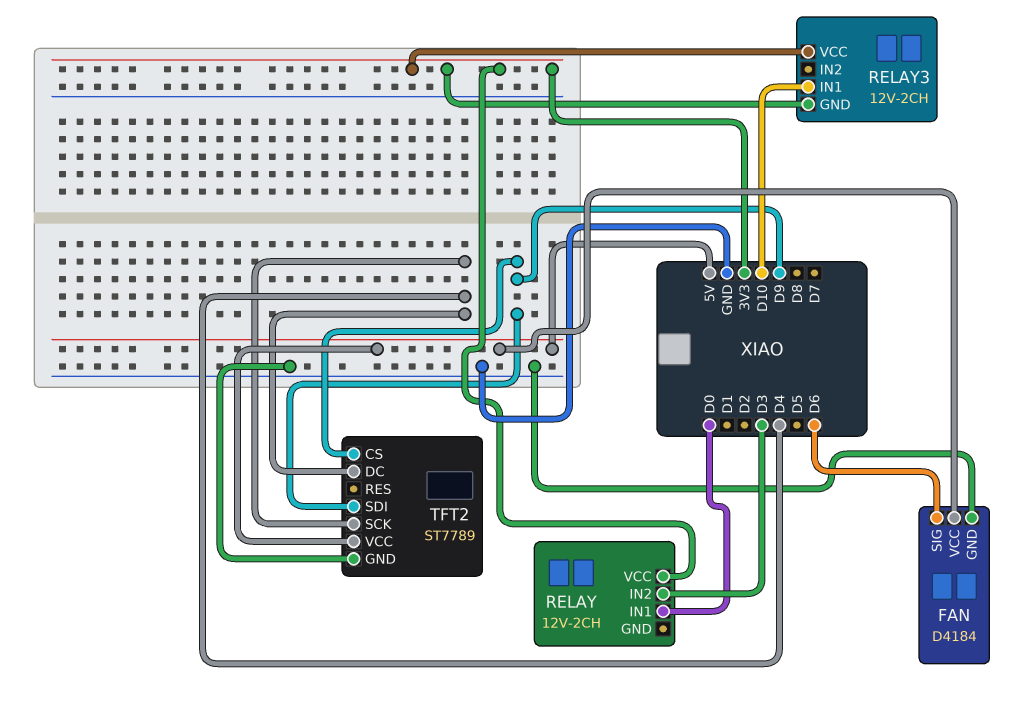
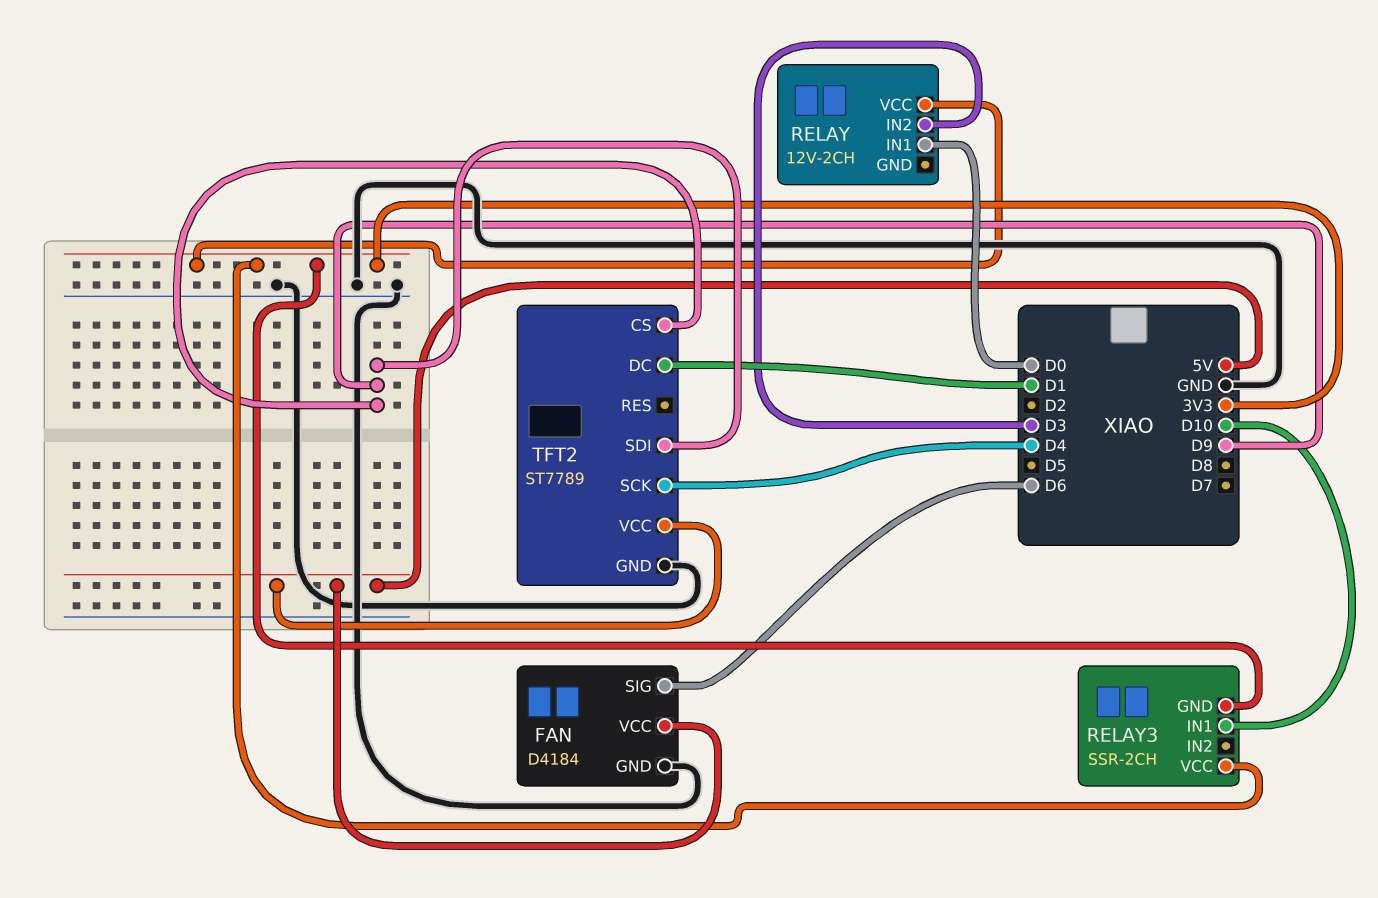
RELAY3: 12V-2CH -> SSR-2CH
TFT2 pin DC: D4 -> D1

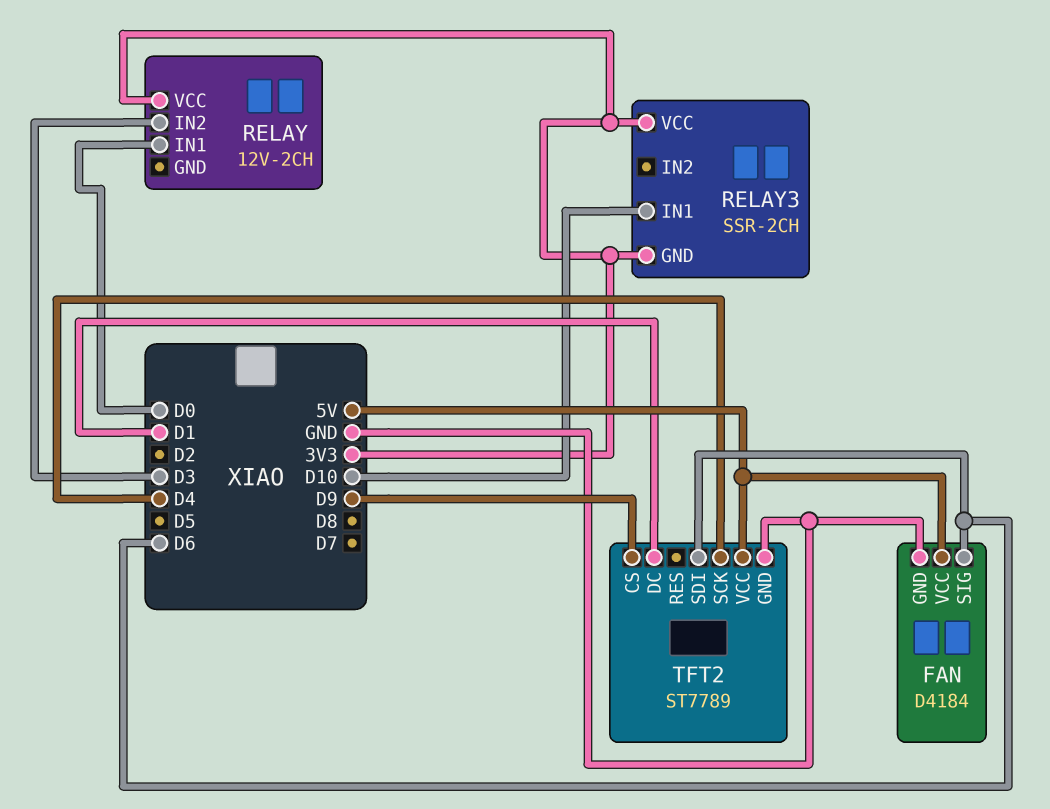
TFT2 pin SDI: D9 -> D6

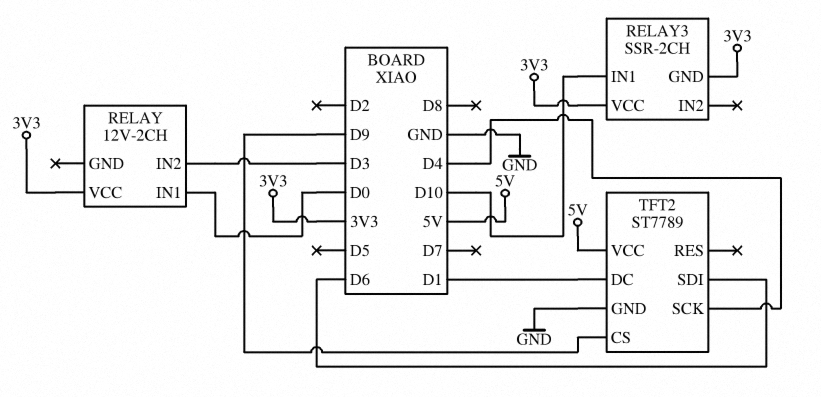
FAN: D4184 -> none
FAN pin GND: GND -> none
FAN pin SIG: D6 -> none
FAN pin VCC: 5V -> none

